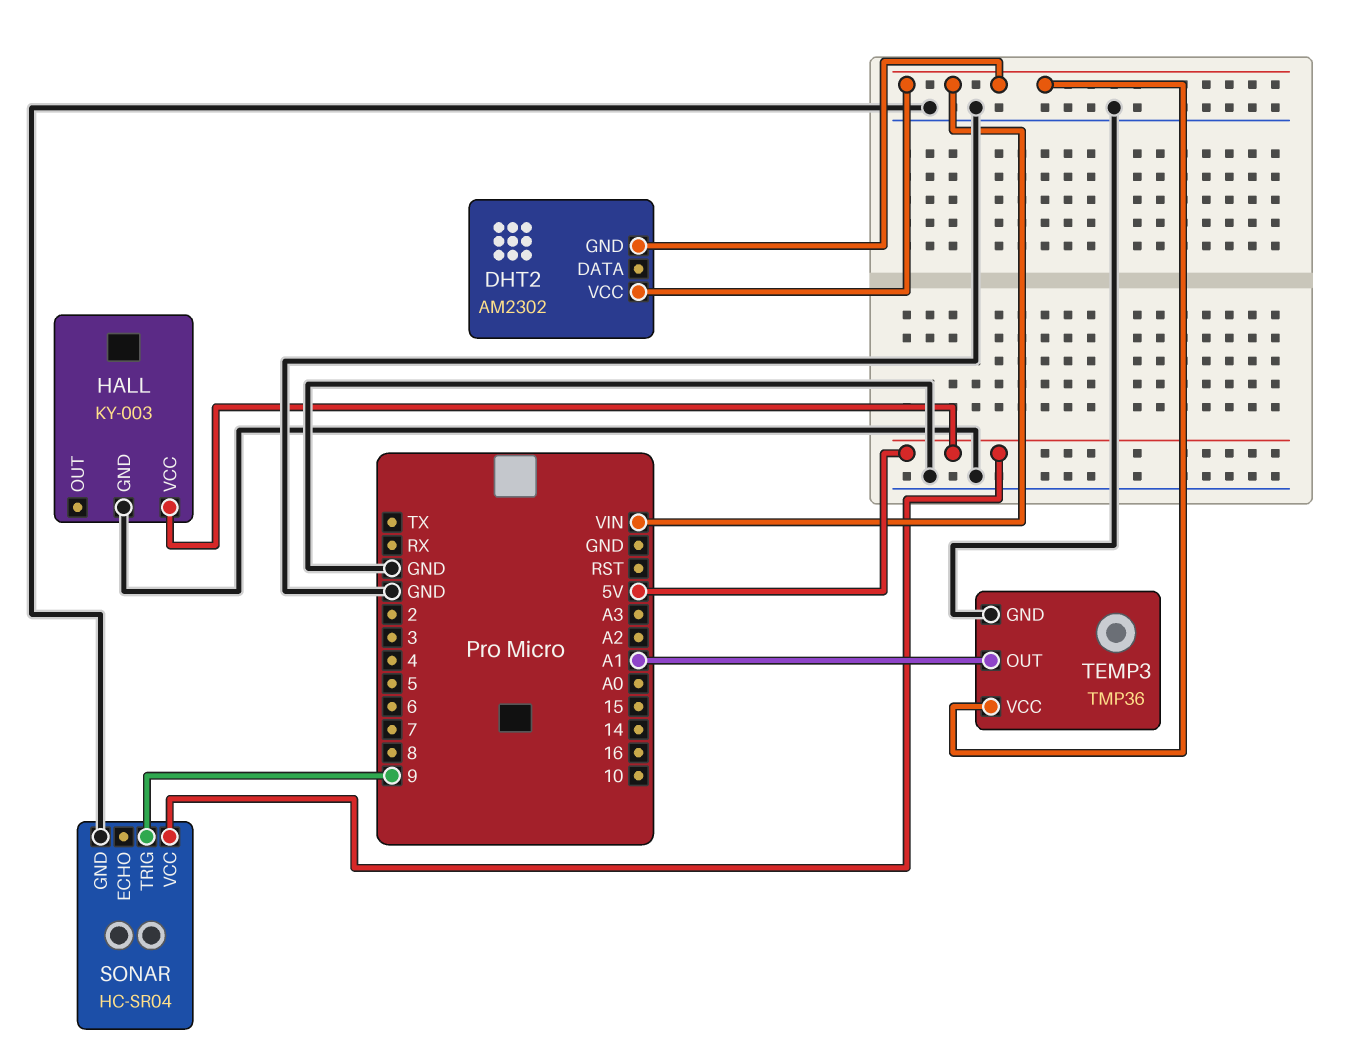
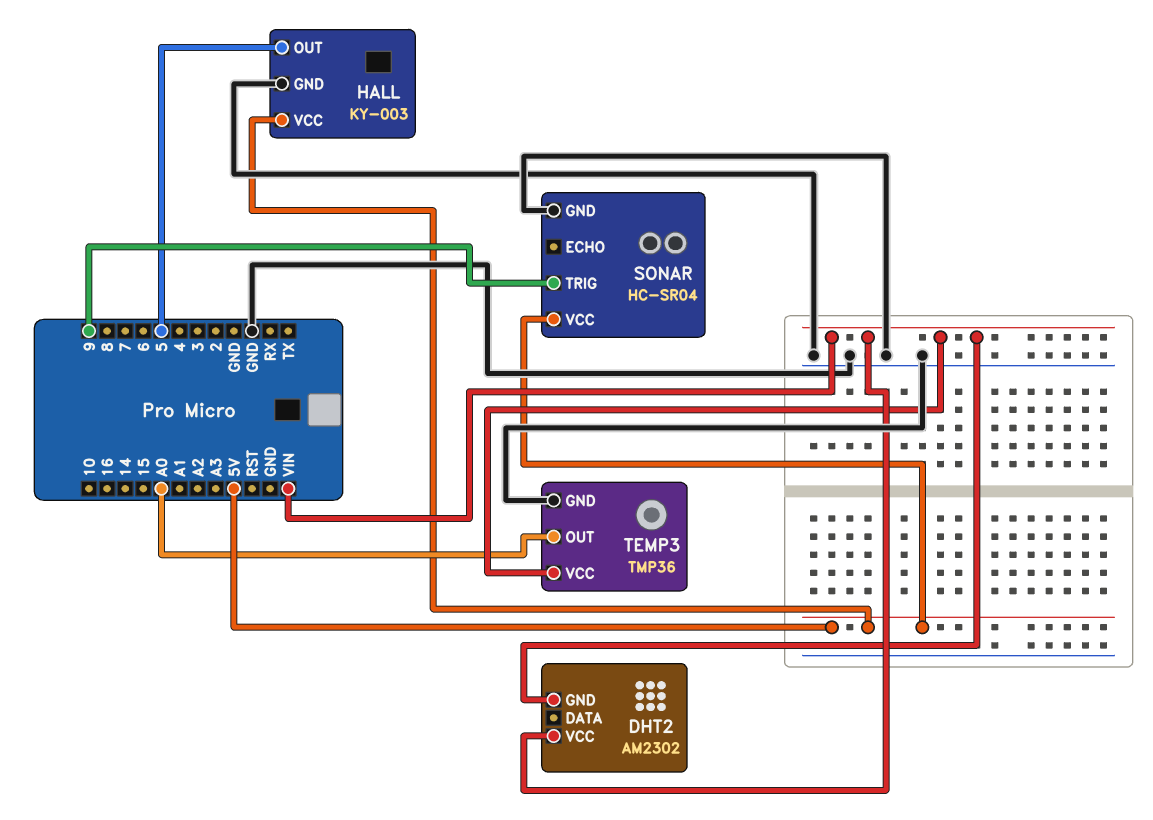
HALL pin OUT: none -> 5
TEMP3 pin OUT: A1 -> A0

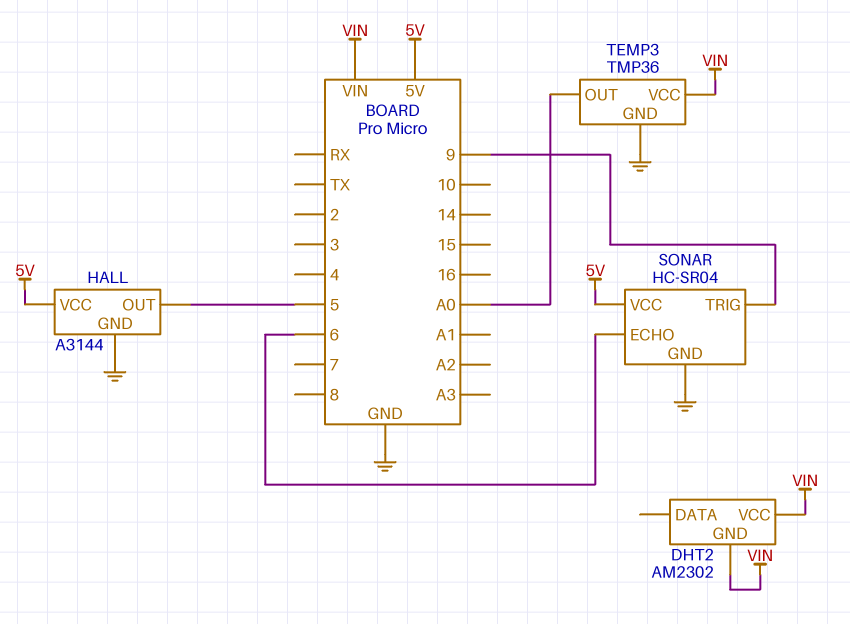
HALL: KY-003 -> A3144
SONAR pin ECHO: none -> 6

